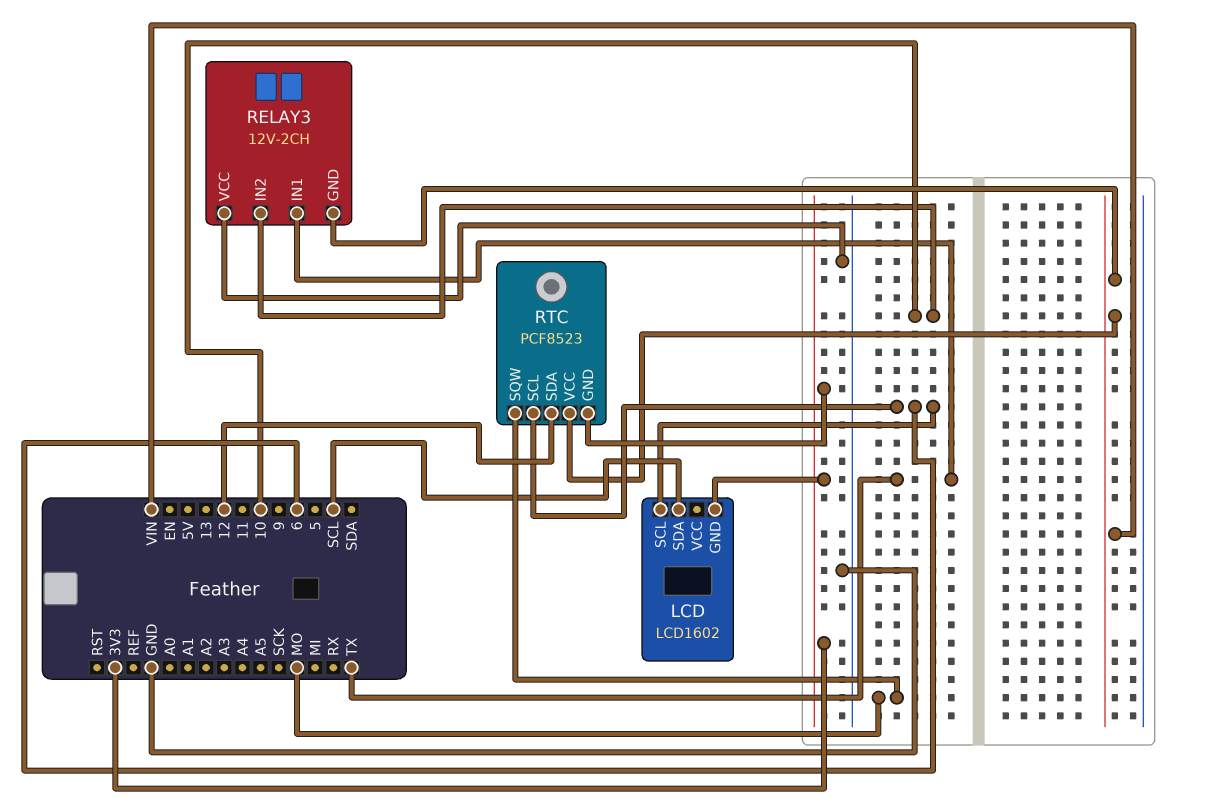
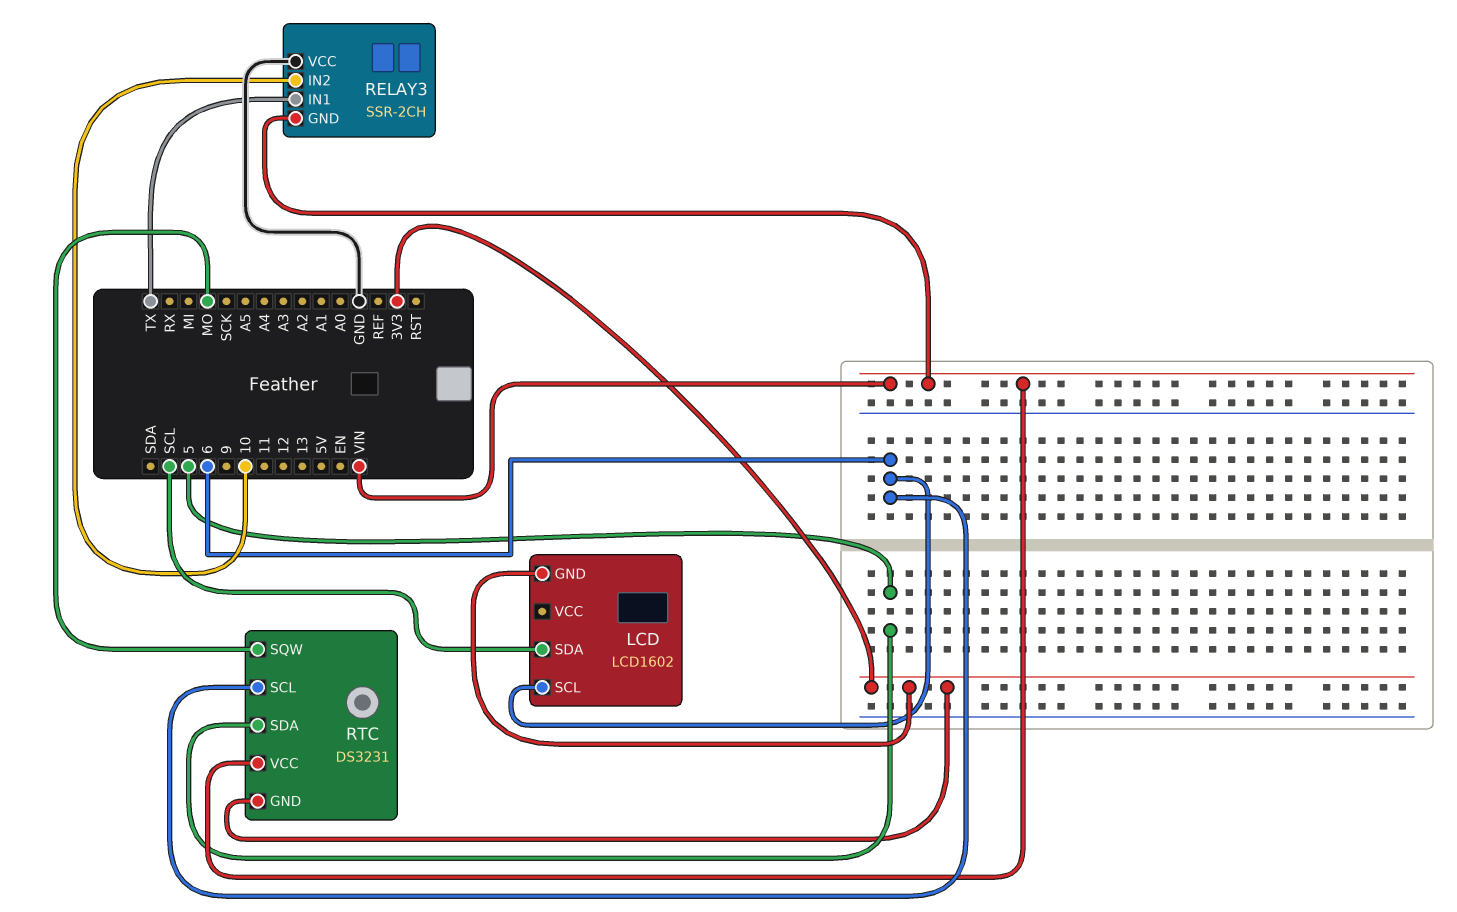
RELAY3: 12V-2CH -> SSR-2CH
RTC: PCF8523 -> DS3231
RTC pin SDA: 12 -> 5

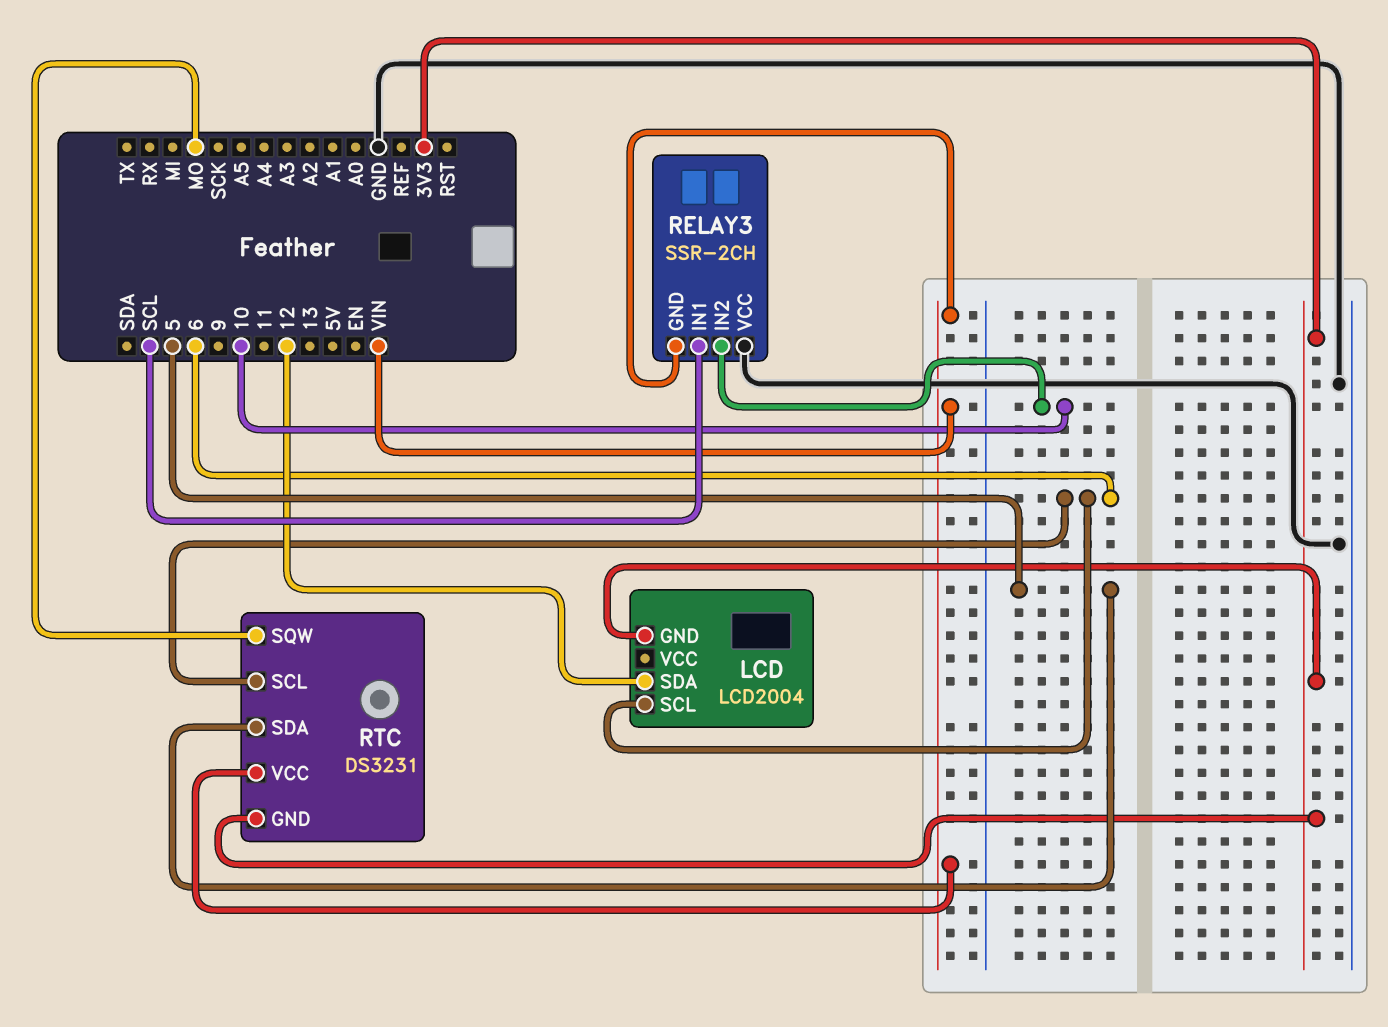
LCD: LCD1602 -> LCD2004
LCD pin SDA: SCL -> 12
RELAY3 pin IN1: TX -> SCL

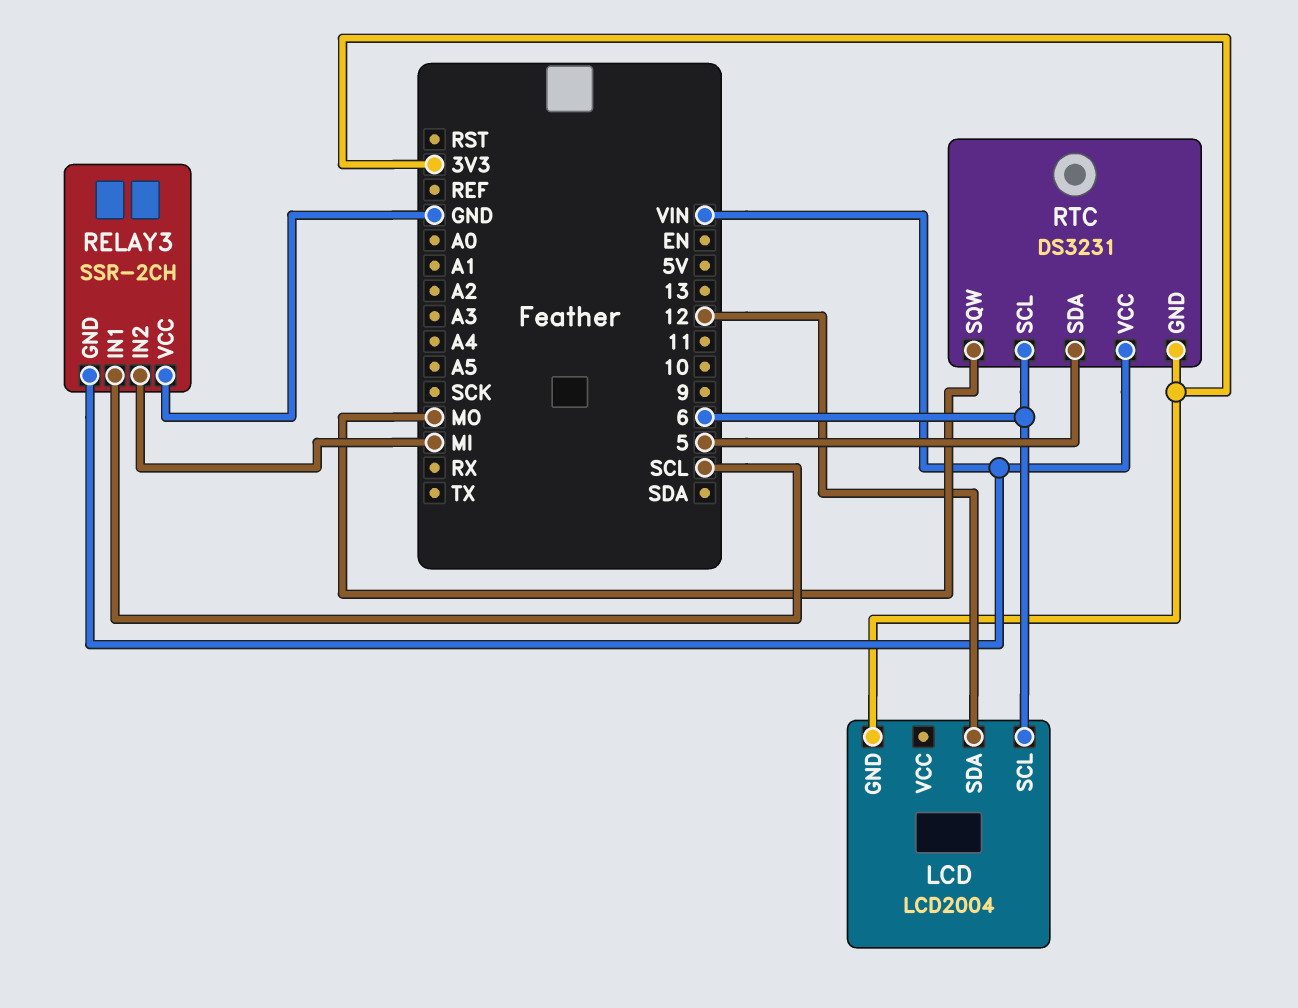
RELAY3 pin IN2: 10 -> MI

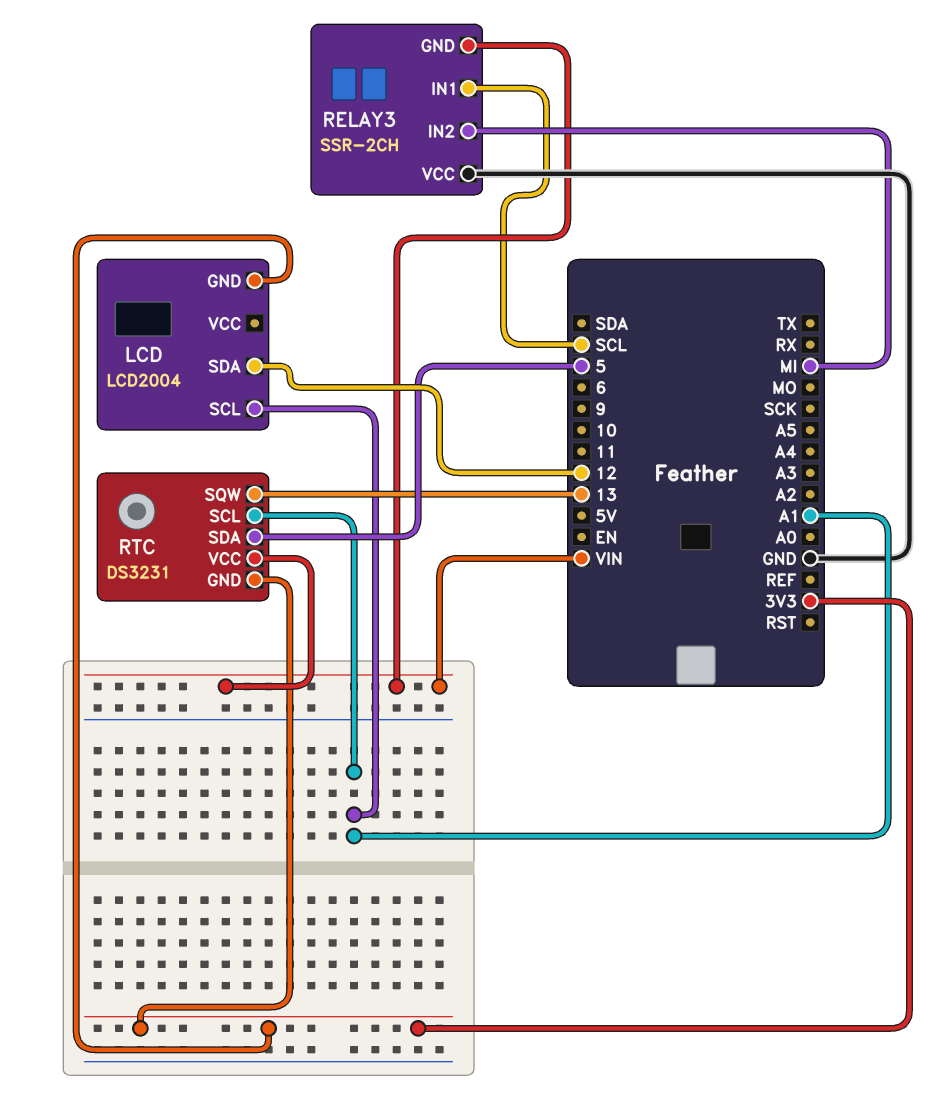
LCD pin SCL: 6 -> A1
RTC pin SCL: 6 -> A1
RTC pin SQW: MO -> 13

